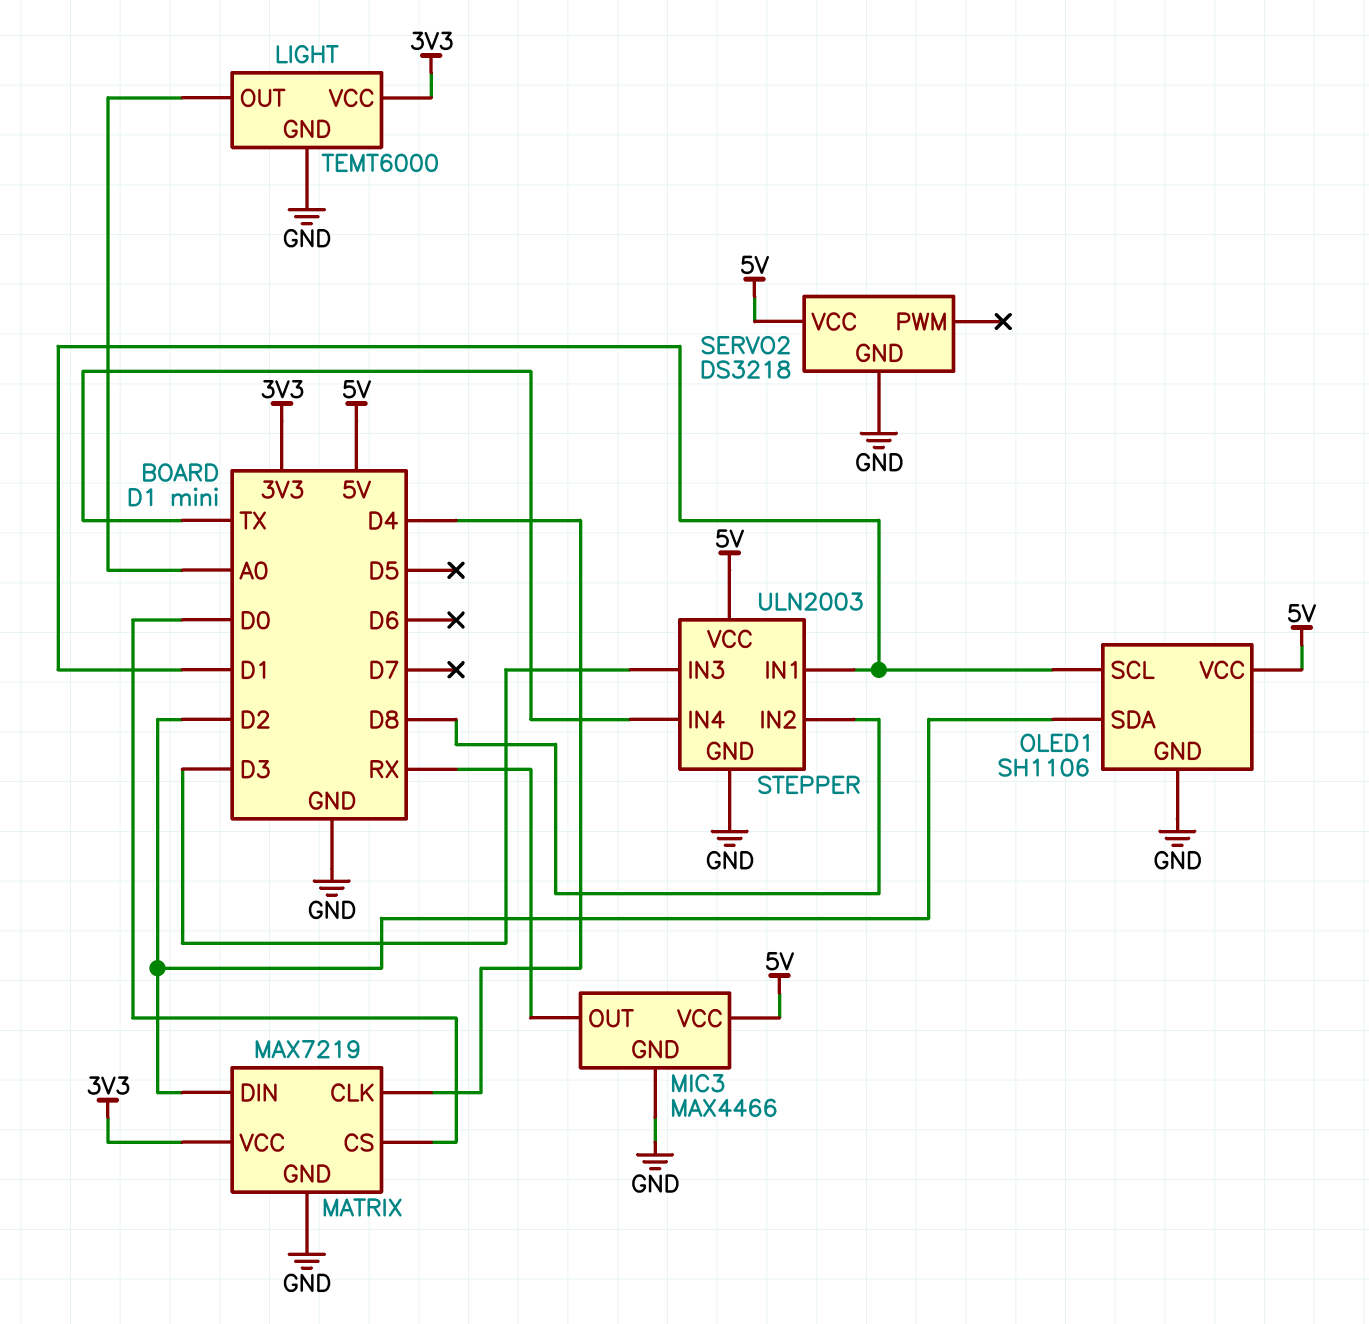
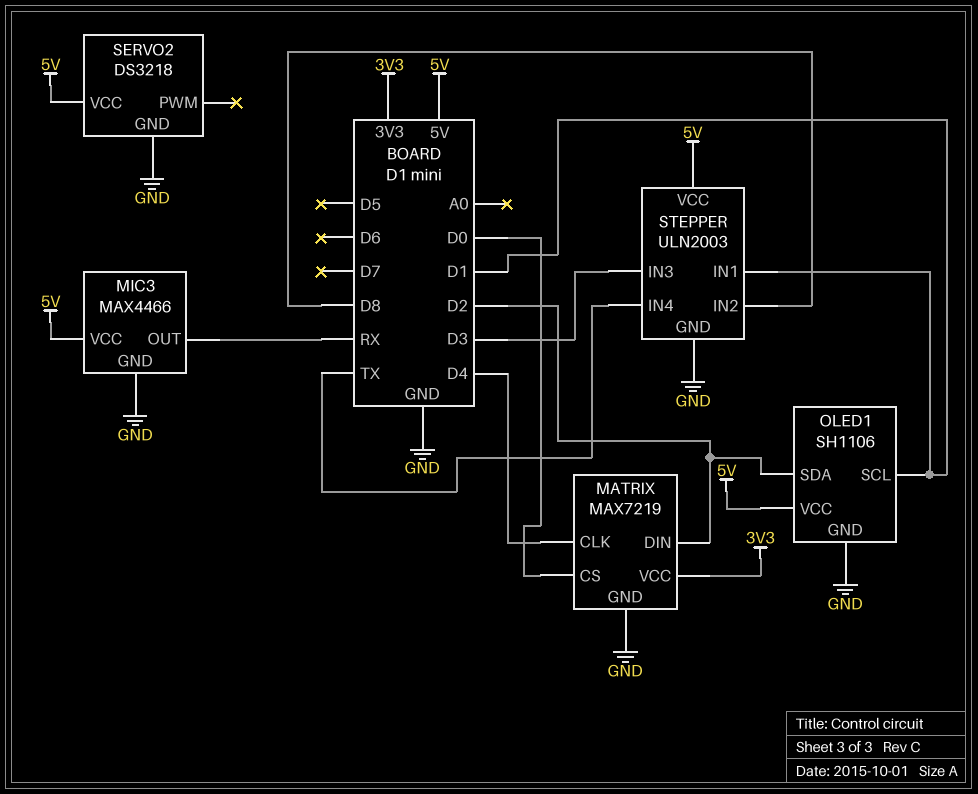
LIGHT: TEMT6000 -> none
LIGHT pin GND: GND -> none
LIGHT pin OUT: A0 -> none
LIGHT pin VCC: 3V3 -> none

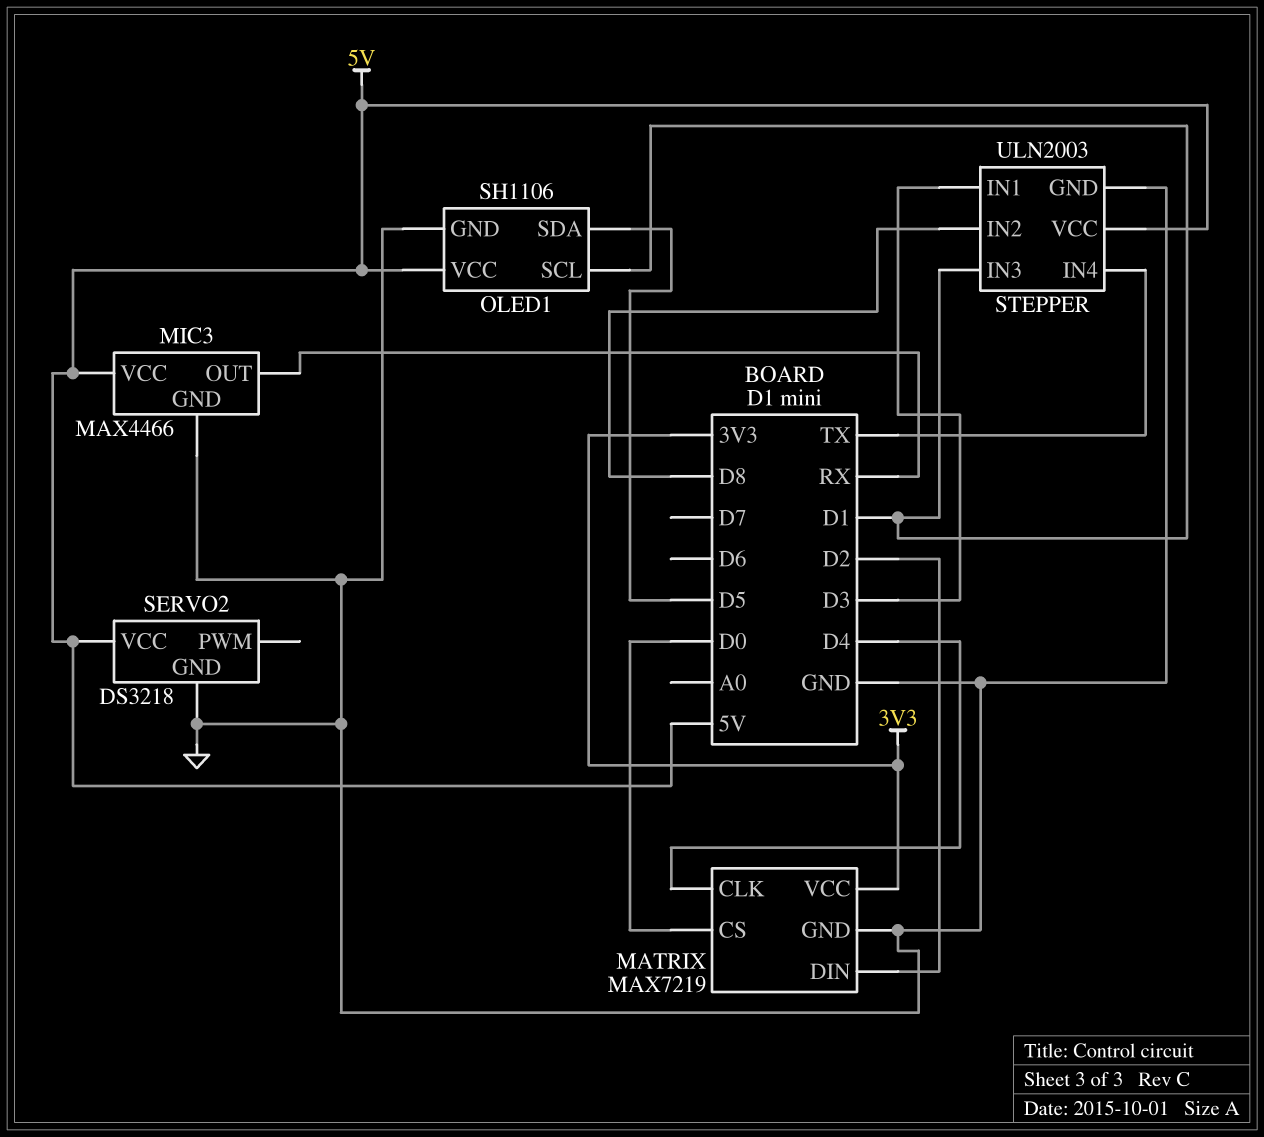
OLED1 pin SDA: D2 -> D5
STEPPER pin IN1: D1 -> D3
STEPPER pin IN3: D3 -> D1

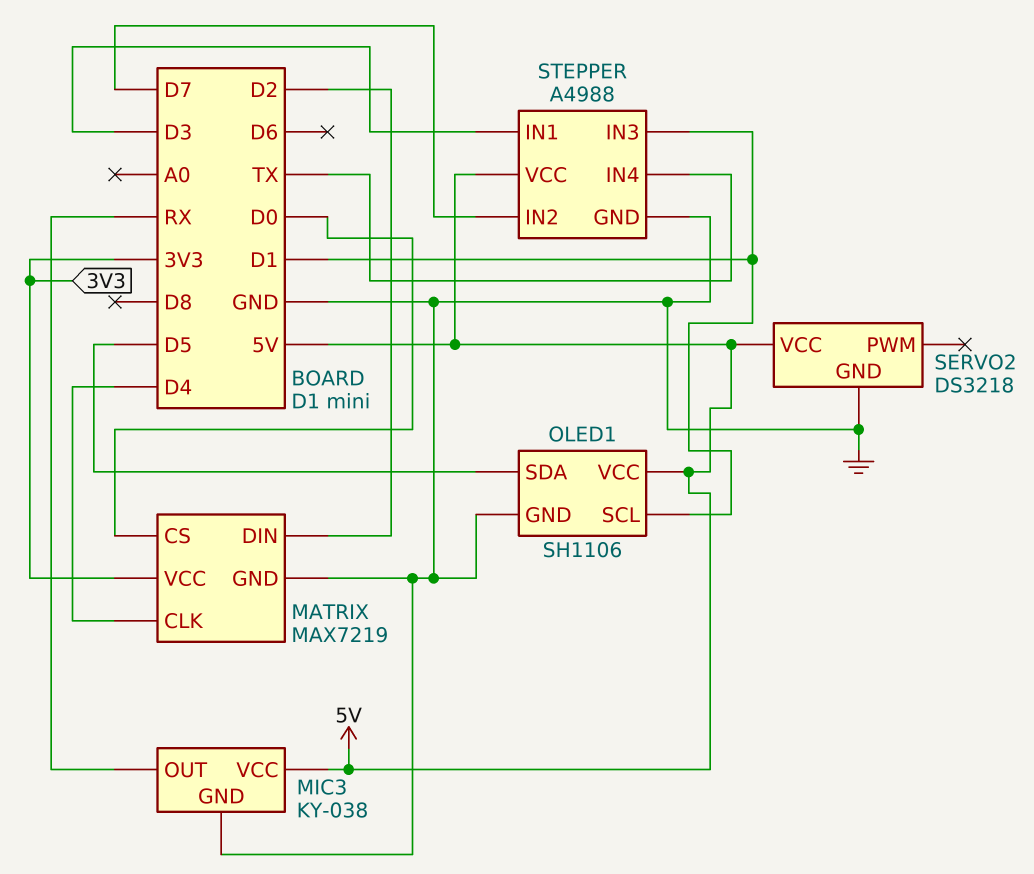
MIC3: MAX4466 -> KY-038
STEPPER: ULN2003 -> A4988
STEPPER pin IN2: D8 -> D7

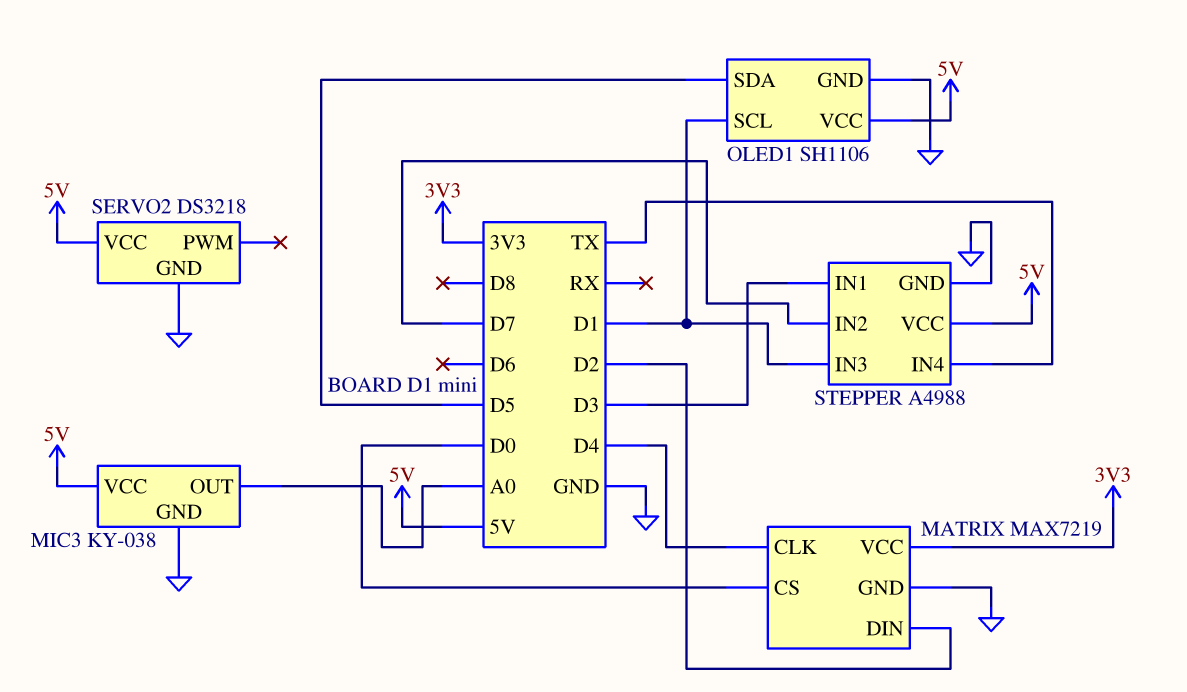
MIC3 pin OUT: RX -> A0

